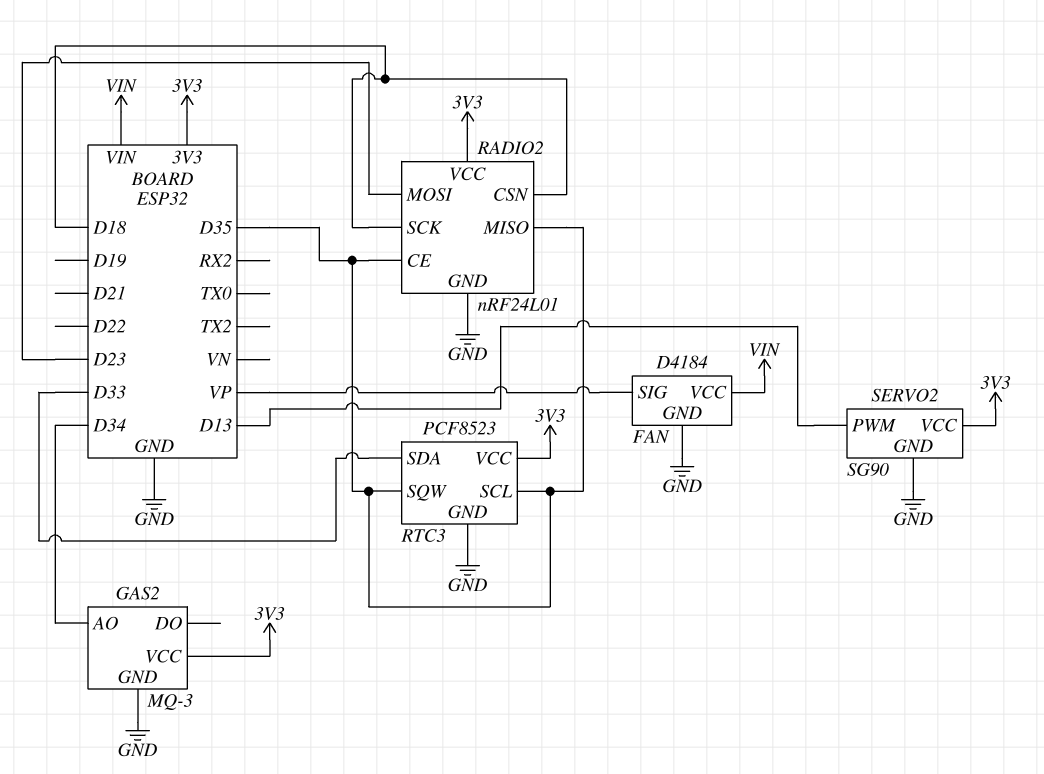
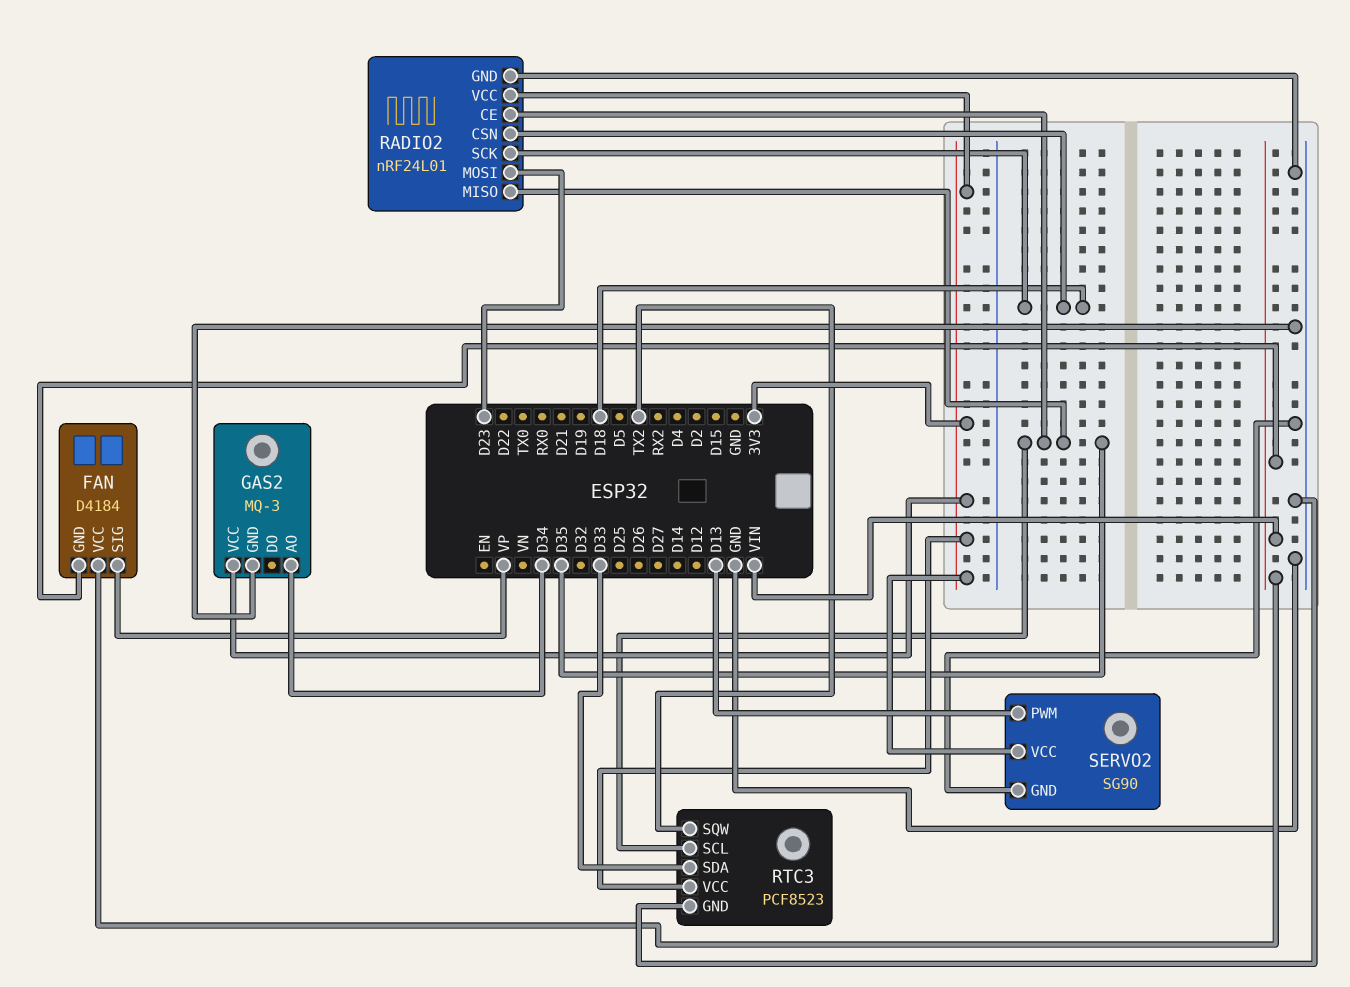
FAN pin GND: GND -> VIN
RTC3 pin SQW: D35 -> TX2

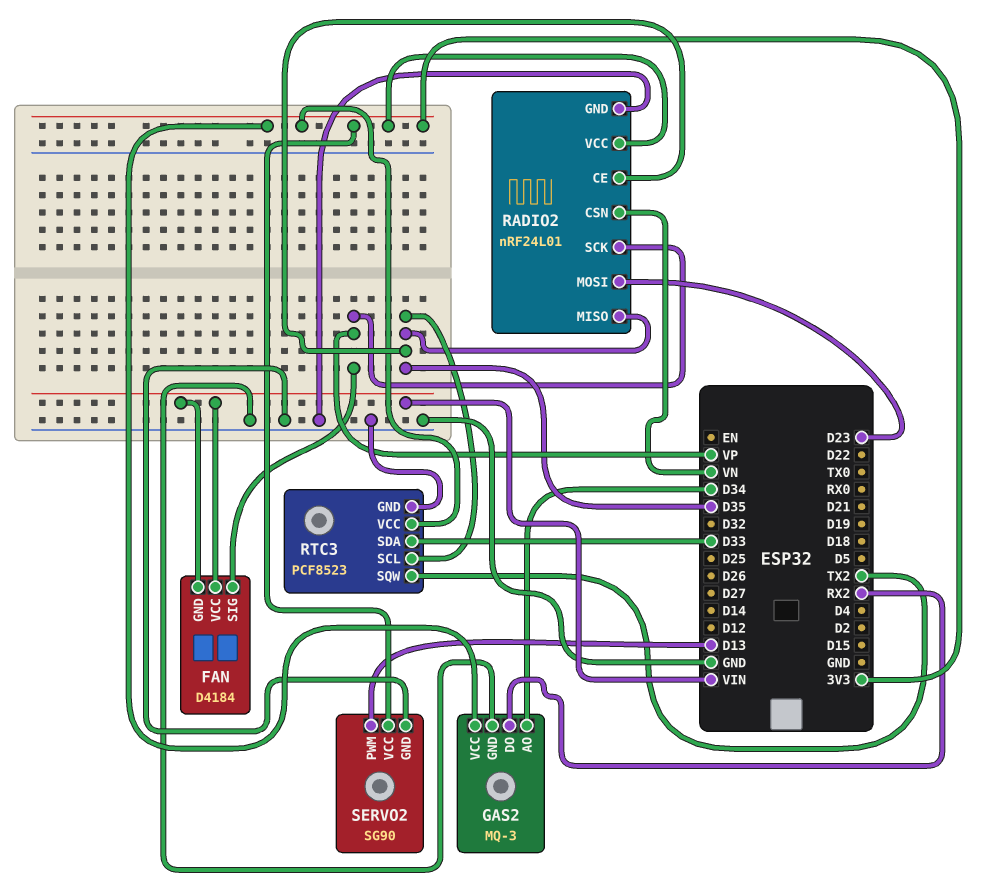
GAS2 pin DO: none -> RX2
RADIO2 pin CSN: D18 -> VN
RADIO2 pin SCK: D18 -> VP

